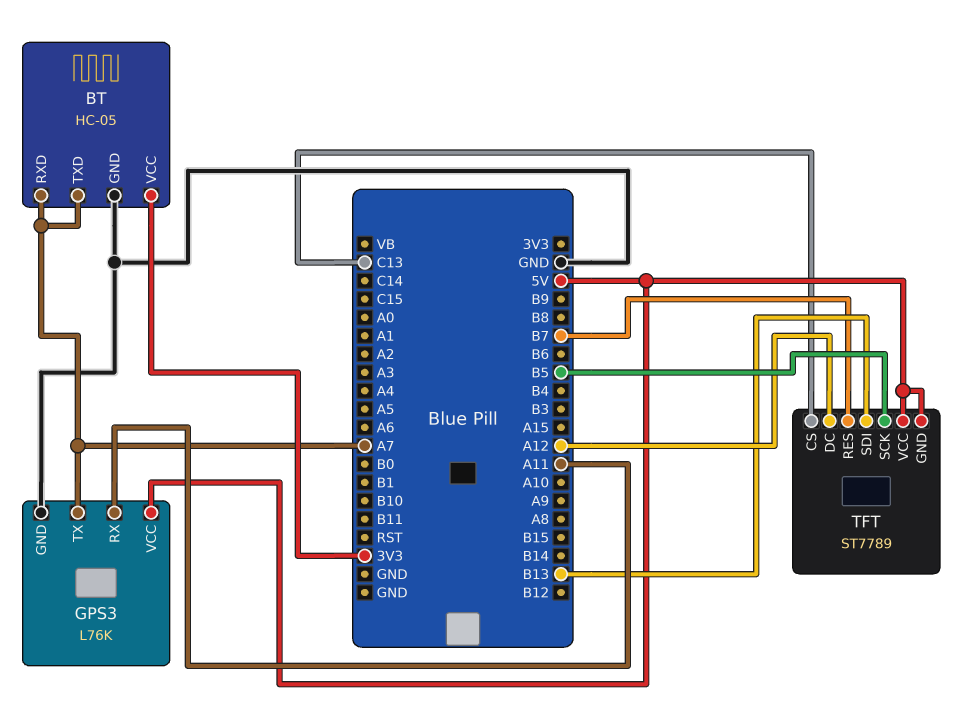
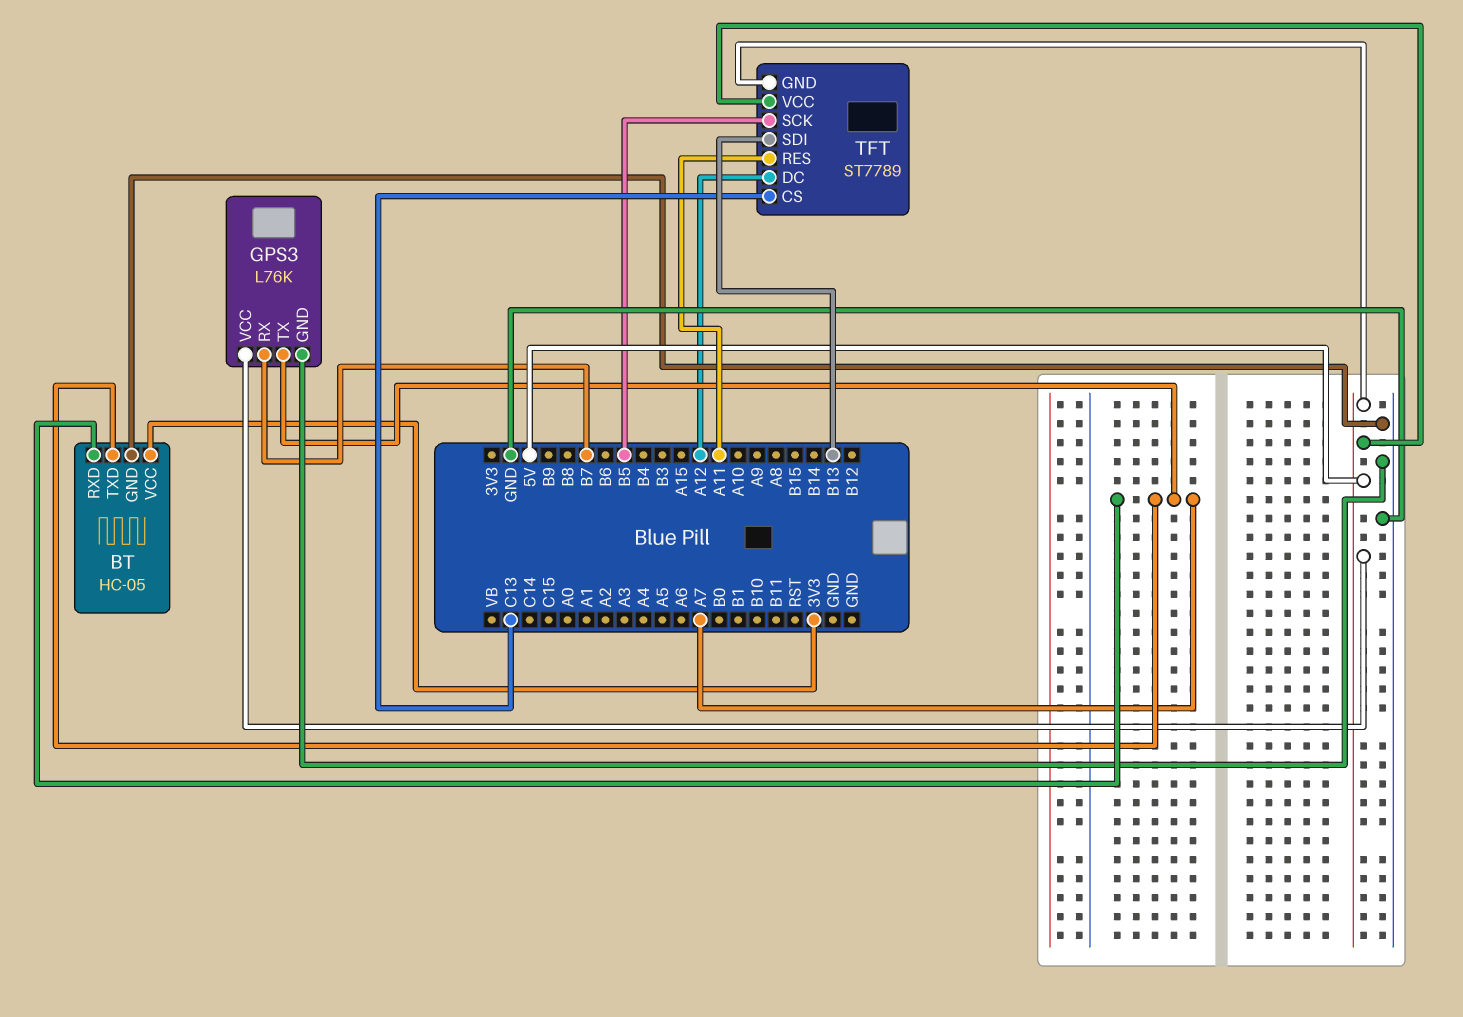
GPS3 pin RX: A11 -> B7
TFT pin RES: B7 -> A11

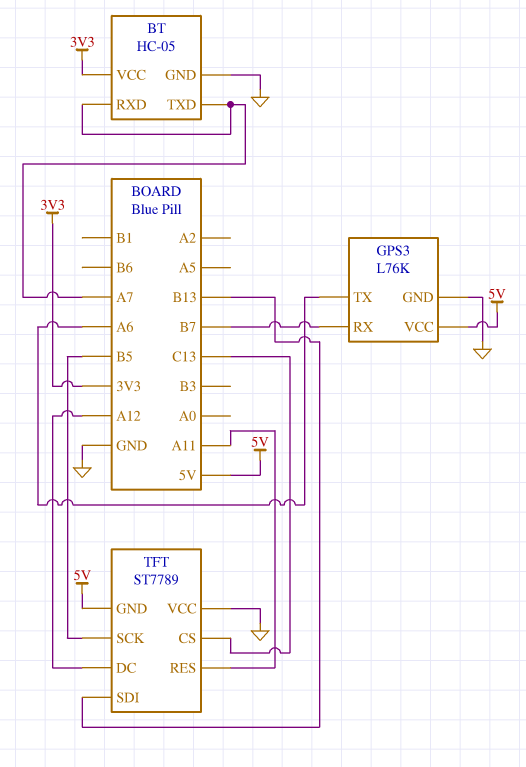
GPS3 pin TX: A7 -> A6
TFT pin VCC: 5V -> GND

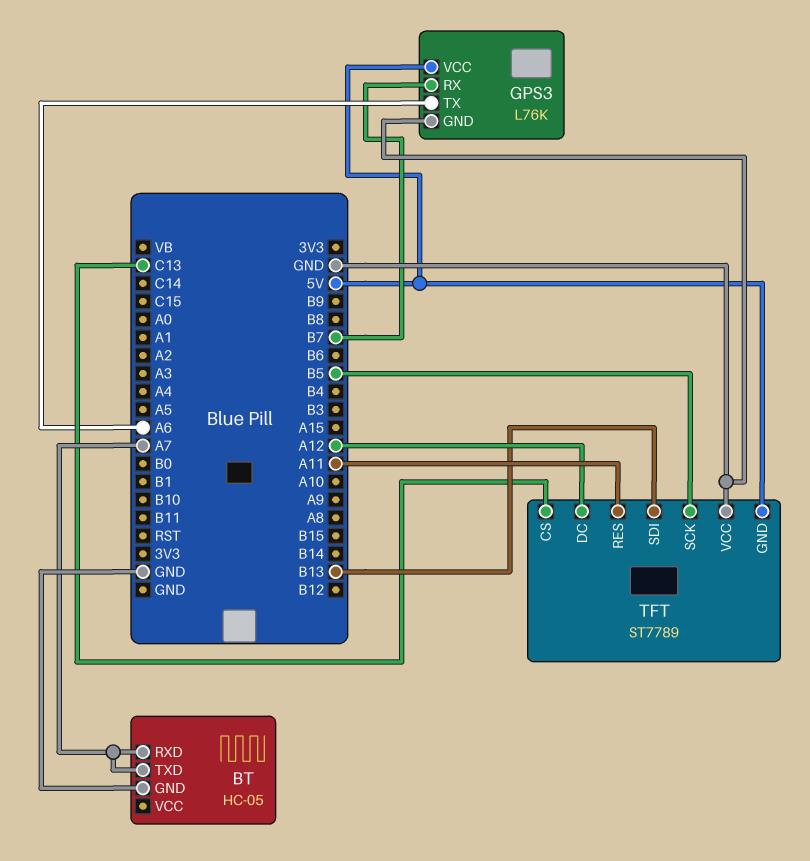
BT pin VCC: 3V3 -> none

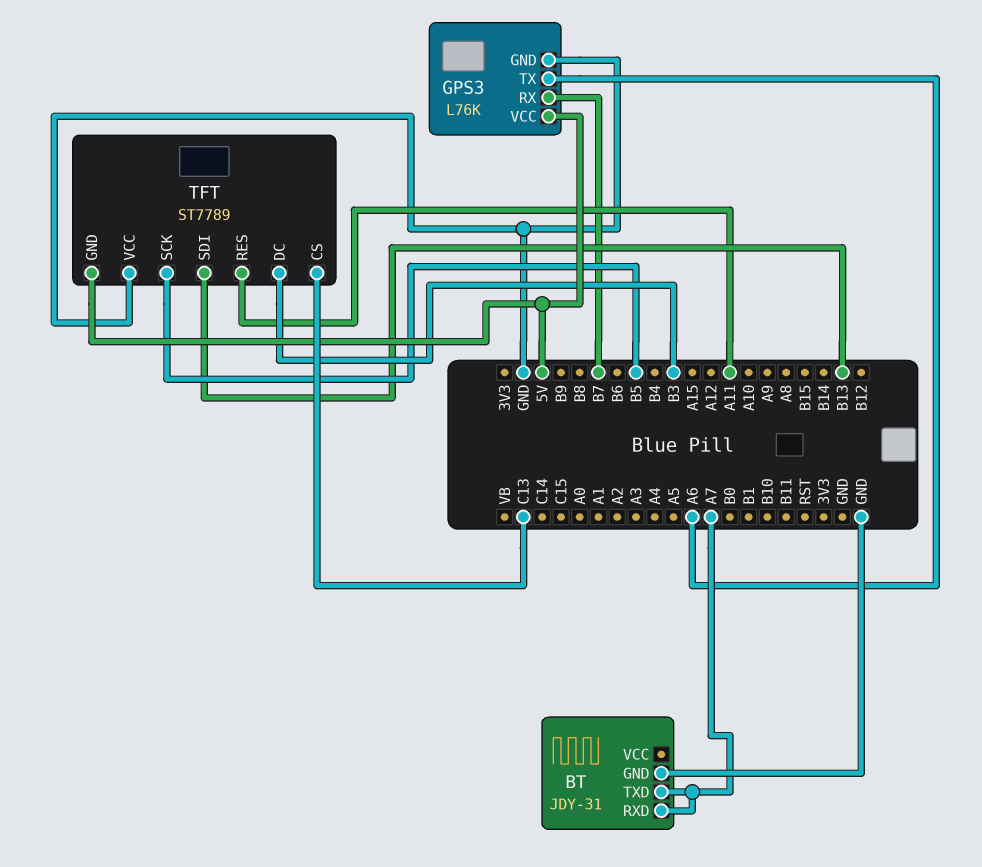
BT: HC-05 -> JDY-31
TFT pin DC: A12 -> B3

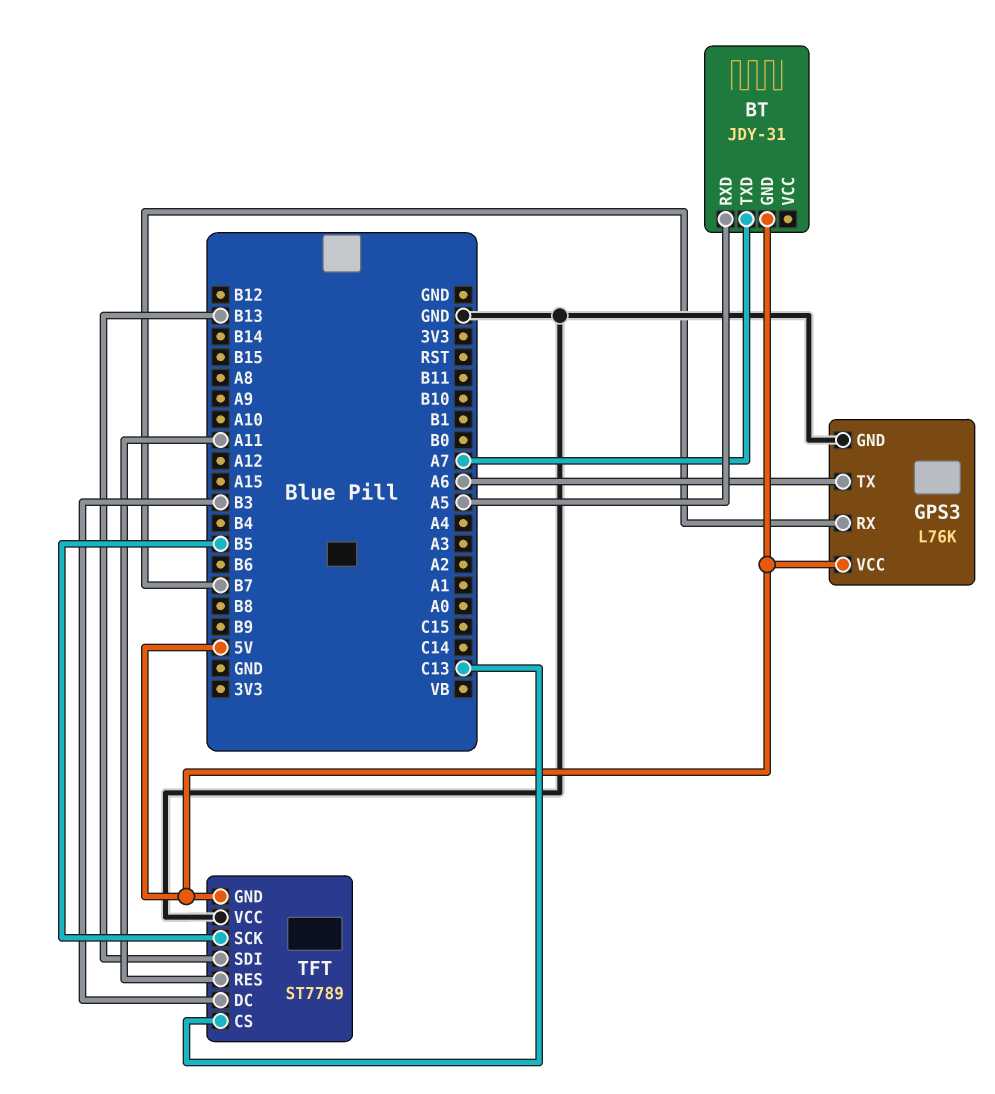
BT pin GND: GND -> 5V
BT pin RXD: A7 -> A5

